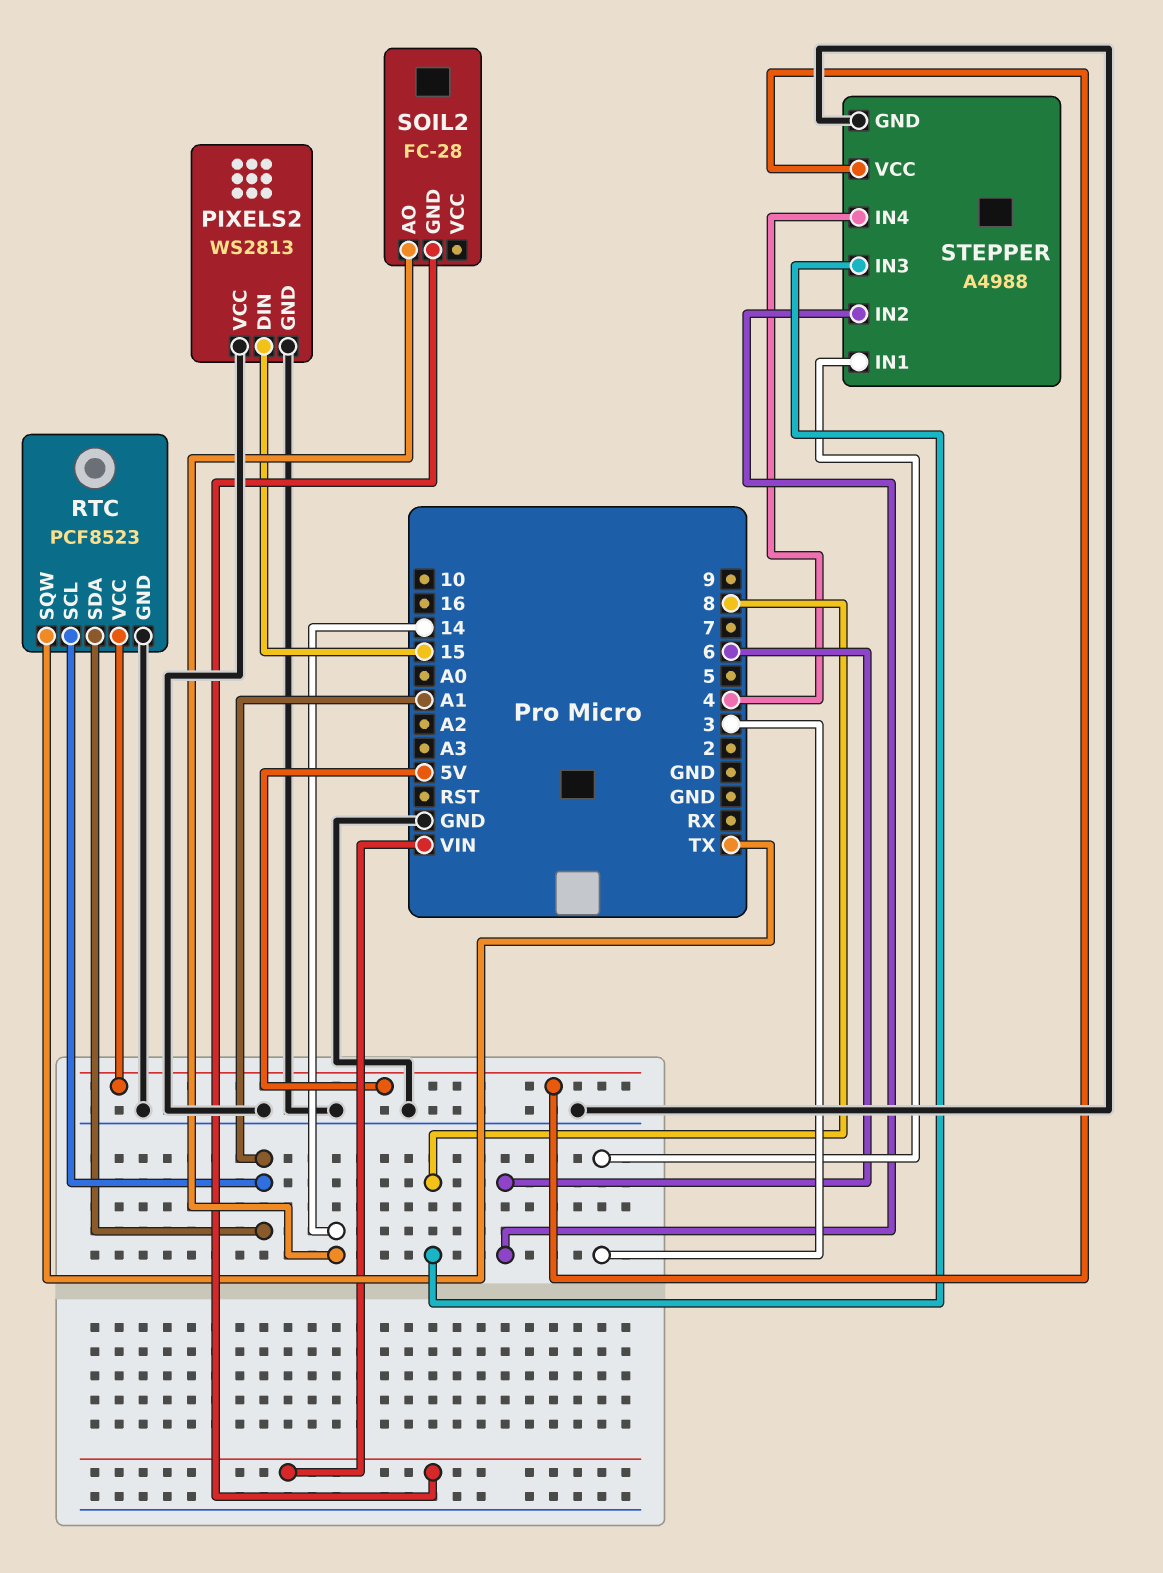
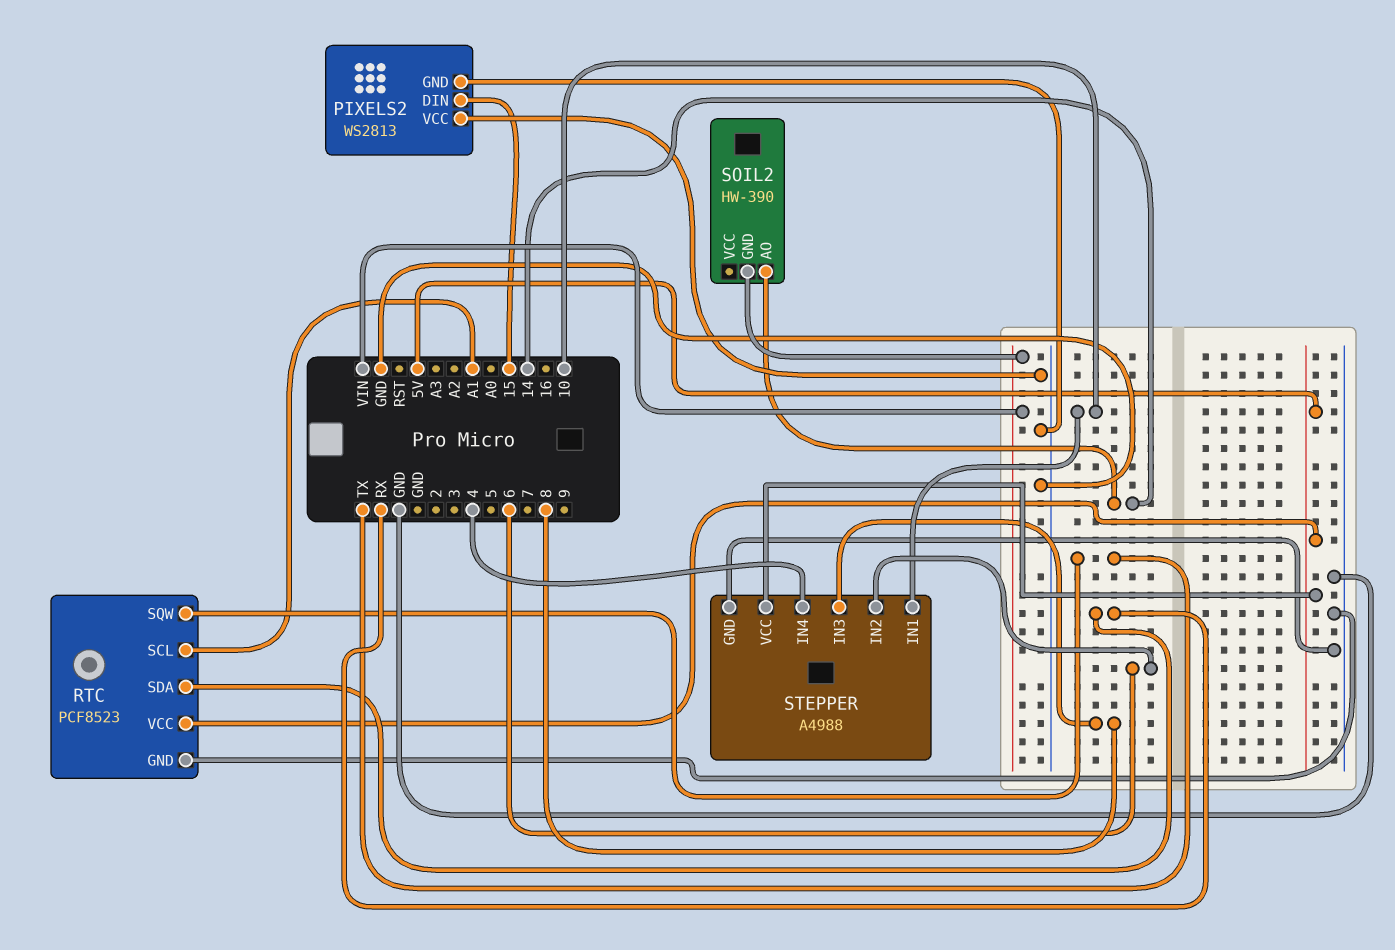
RTC pin SDA: A1 -> RX
SOIL2: FC-28 -> HW-390
STEPPER pin IN1: 3 -> 10

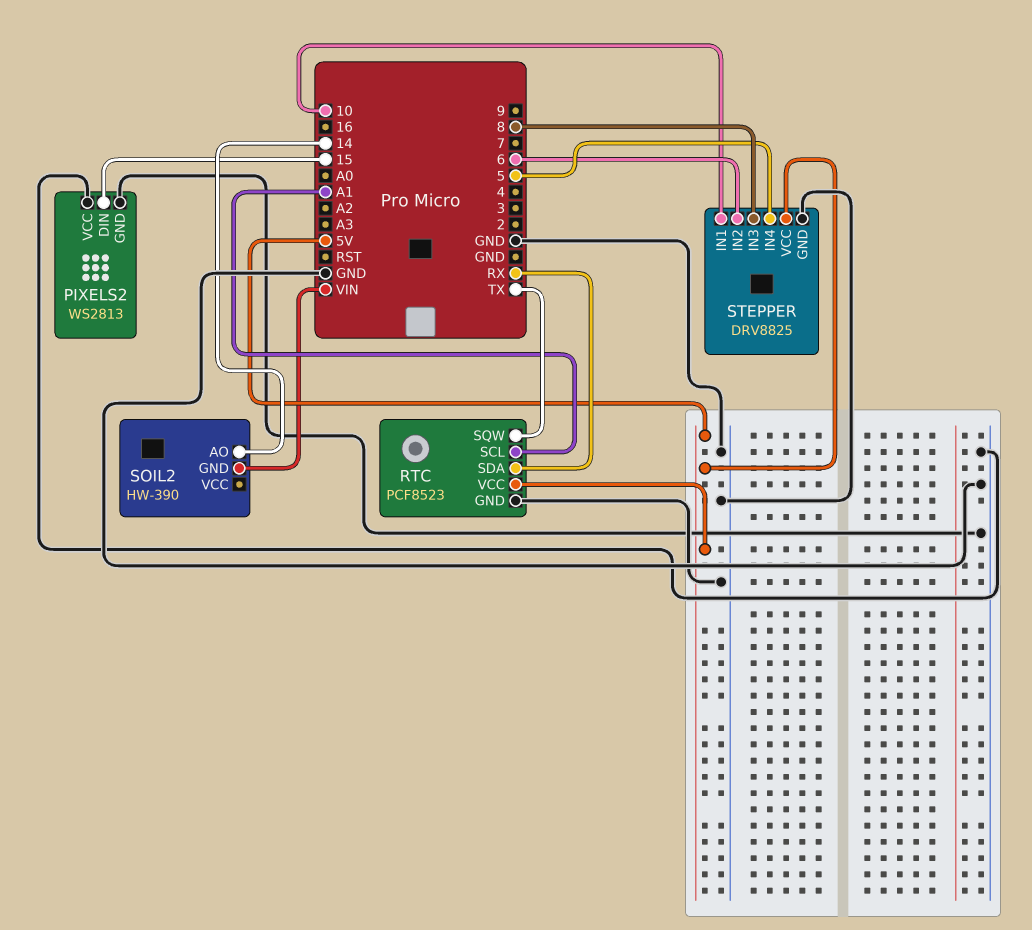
STEPPER: A4988 -> DRV8825
STEPPER pin IN4: 4 -> 5

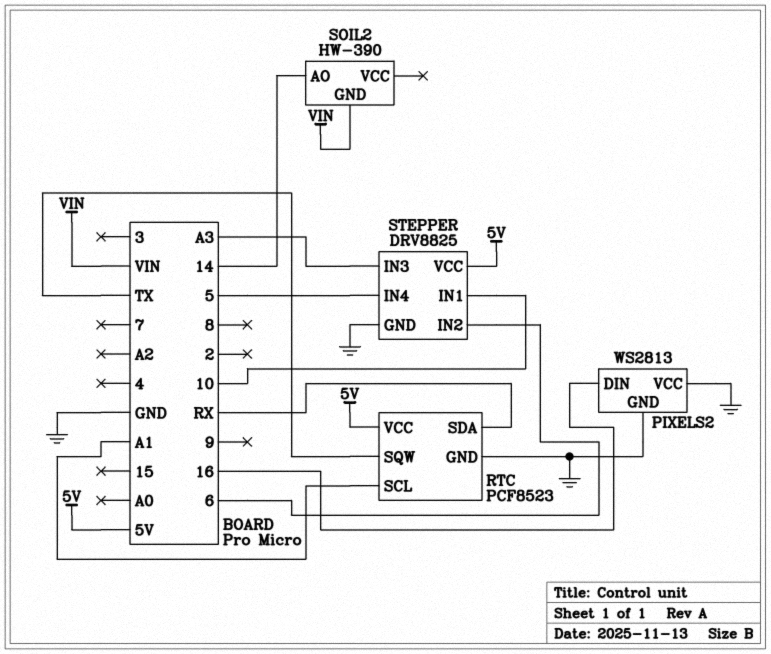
PIXELS2 pin DIN: 15 -> 16
STEPPER pin IN3: 8 -> A3

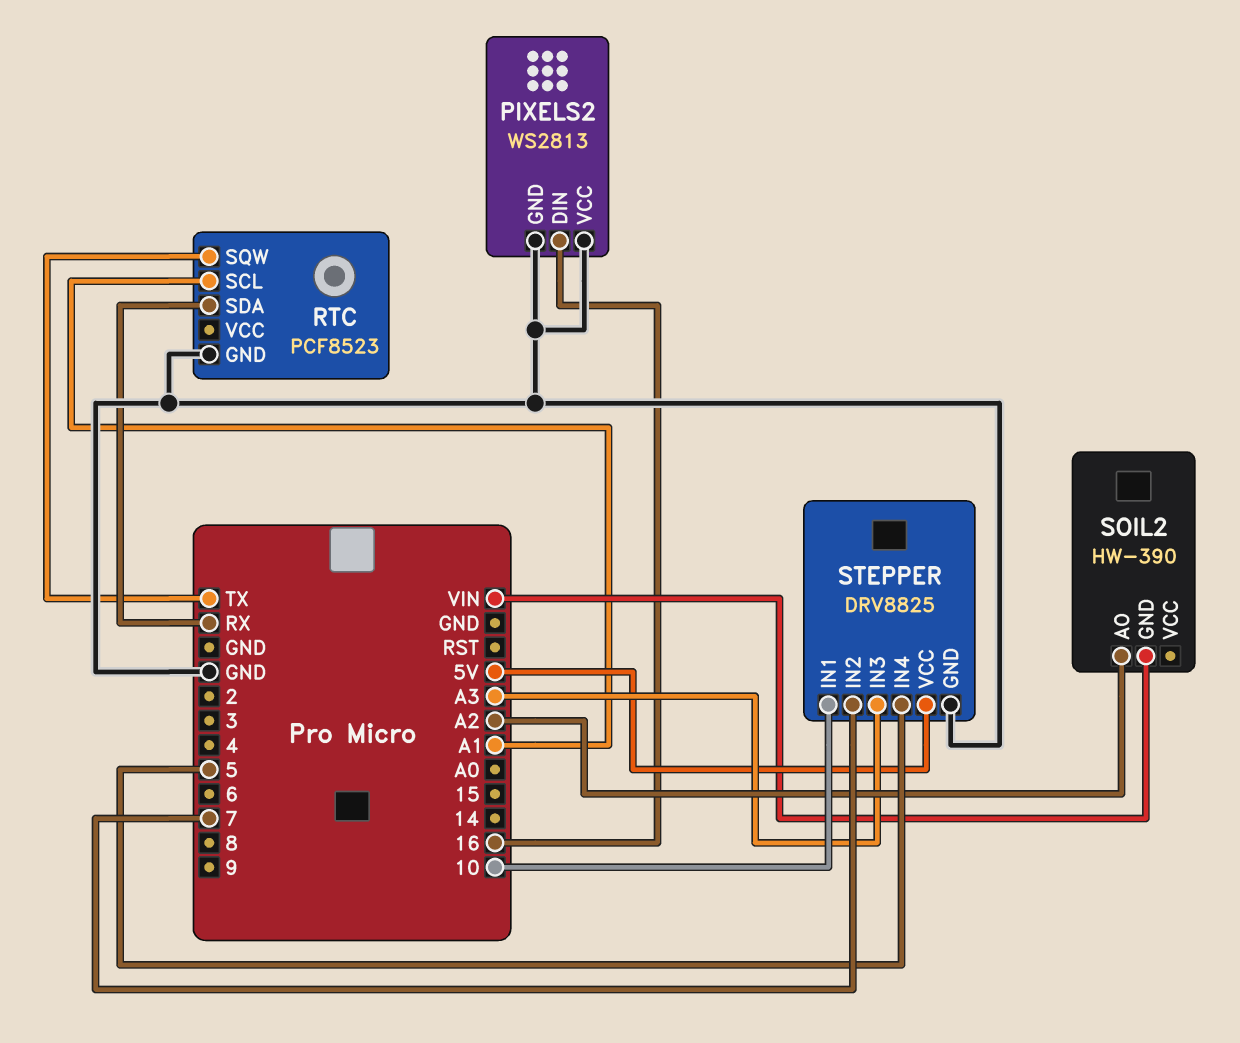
RTC pin VCC: 5V -> none
SOIL2 pin AO: 14 -> A2
STEPPER pin IN2: 6 -> 7

